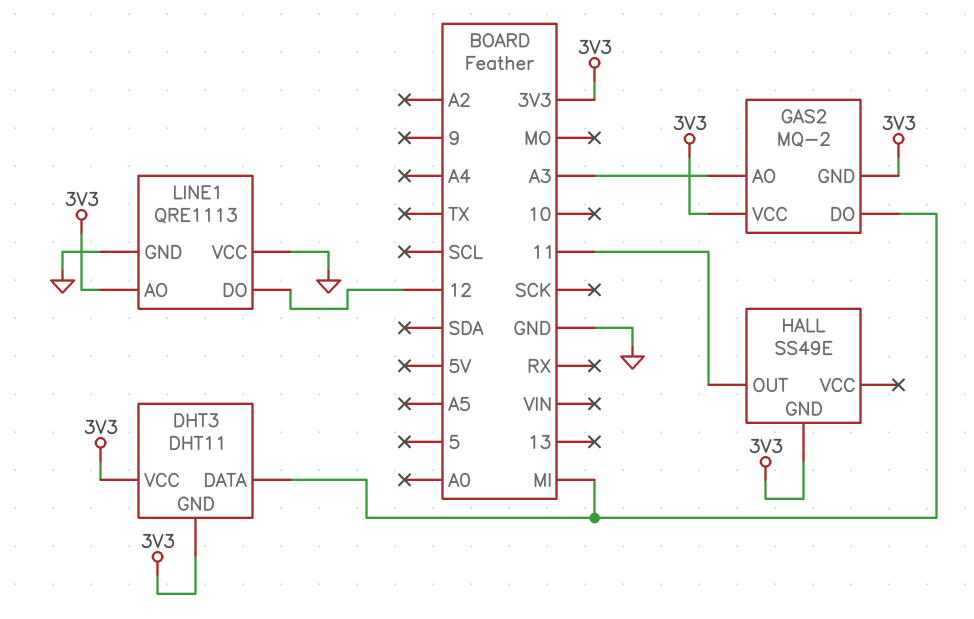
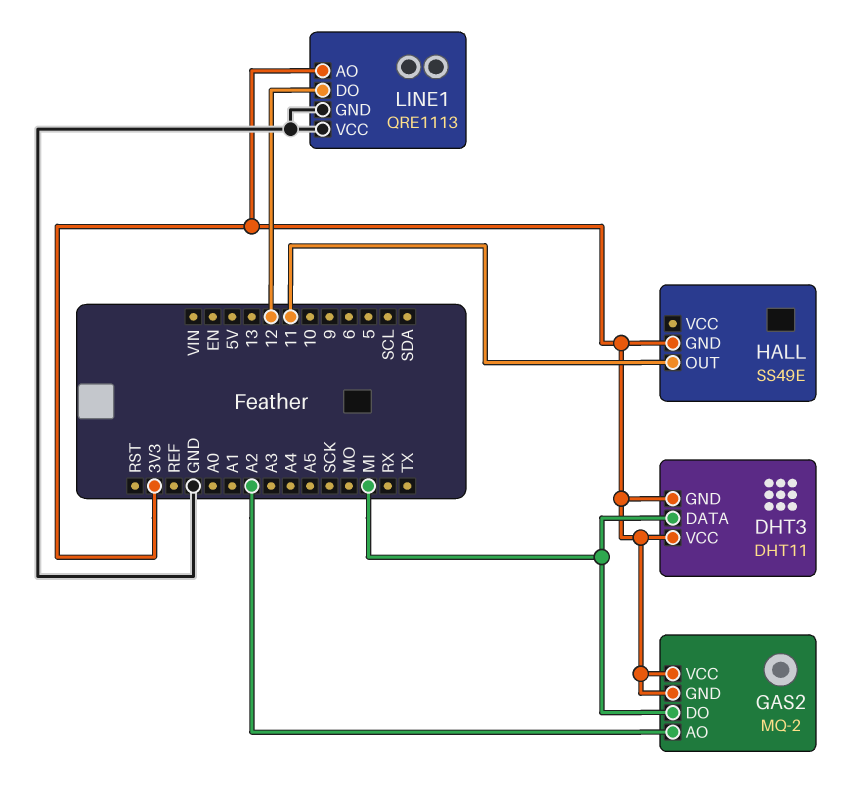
GAS2 pin AO: A3 -> A2

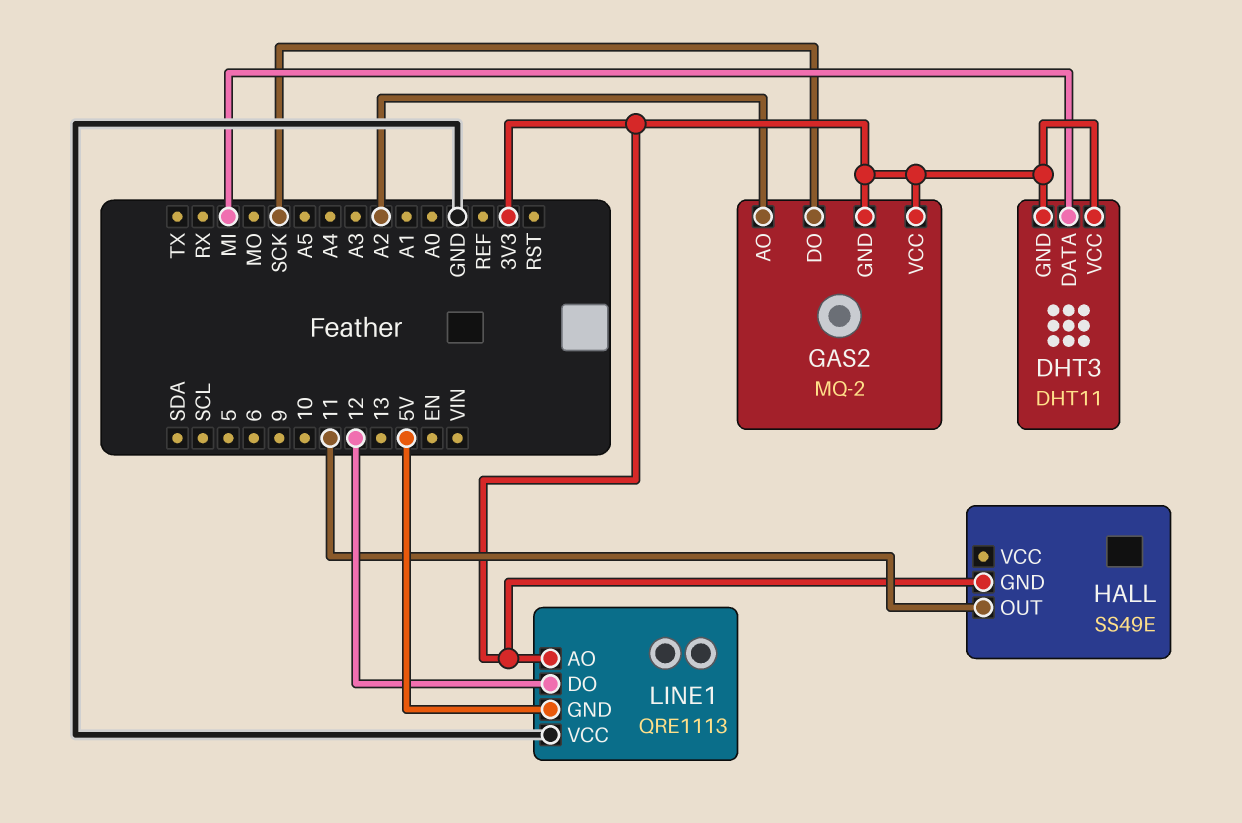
GAS2 pin DO: MI -> SCK
LINE1 pin GND: GND -> 5V

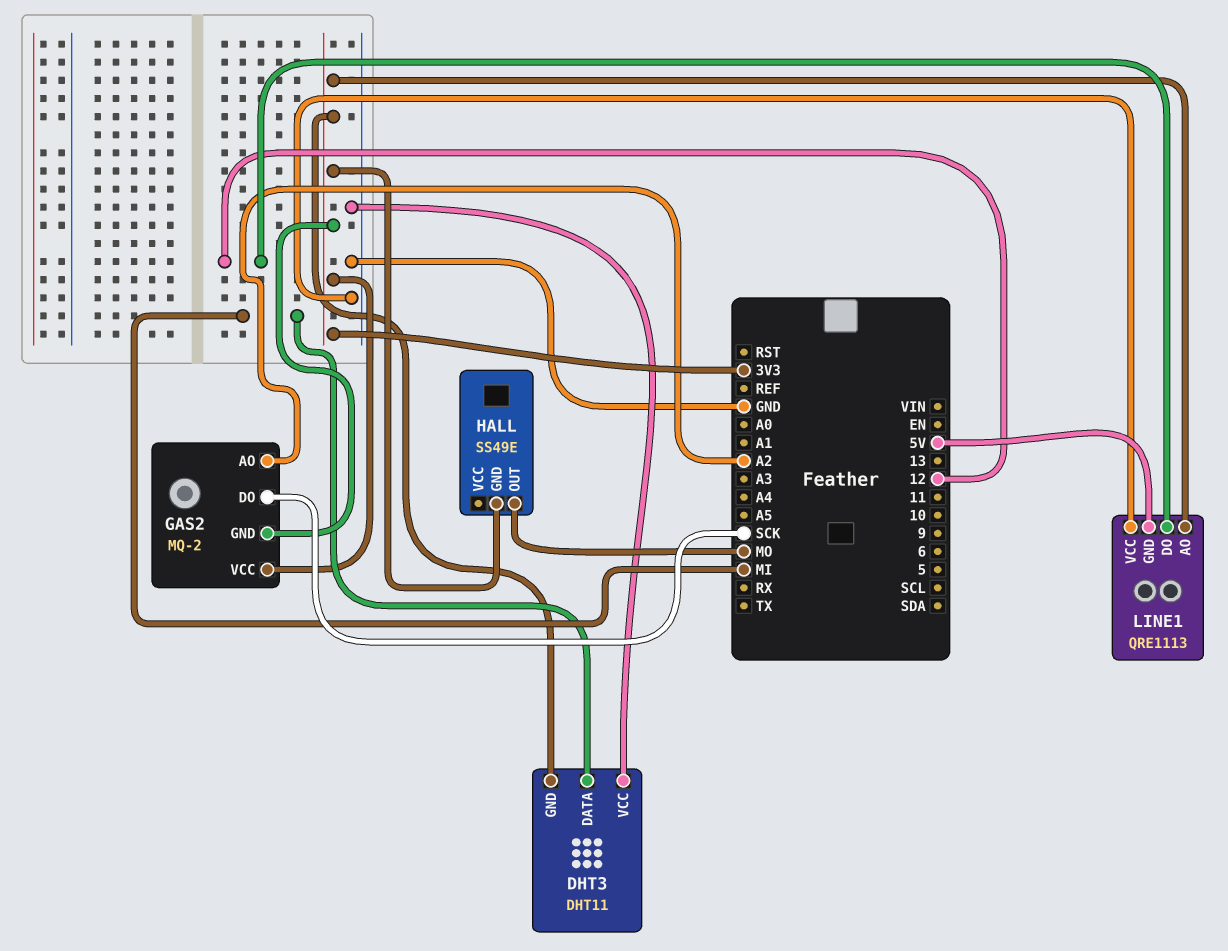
DHT3 pin VCC: 3V3 -> GND
HALL pin OUT: 11 -> MO

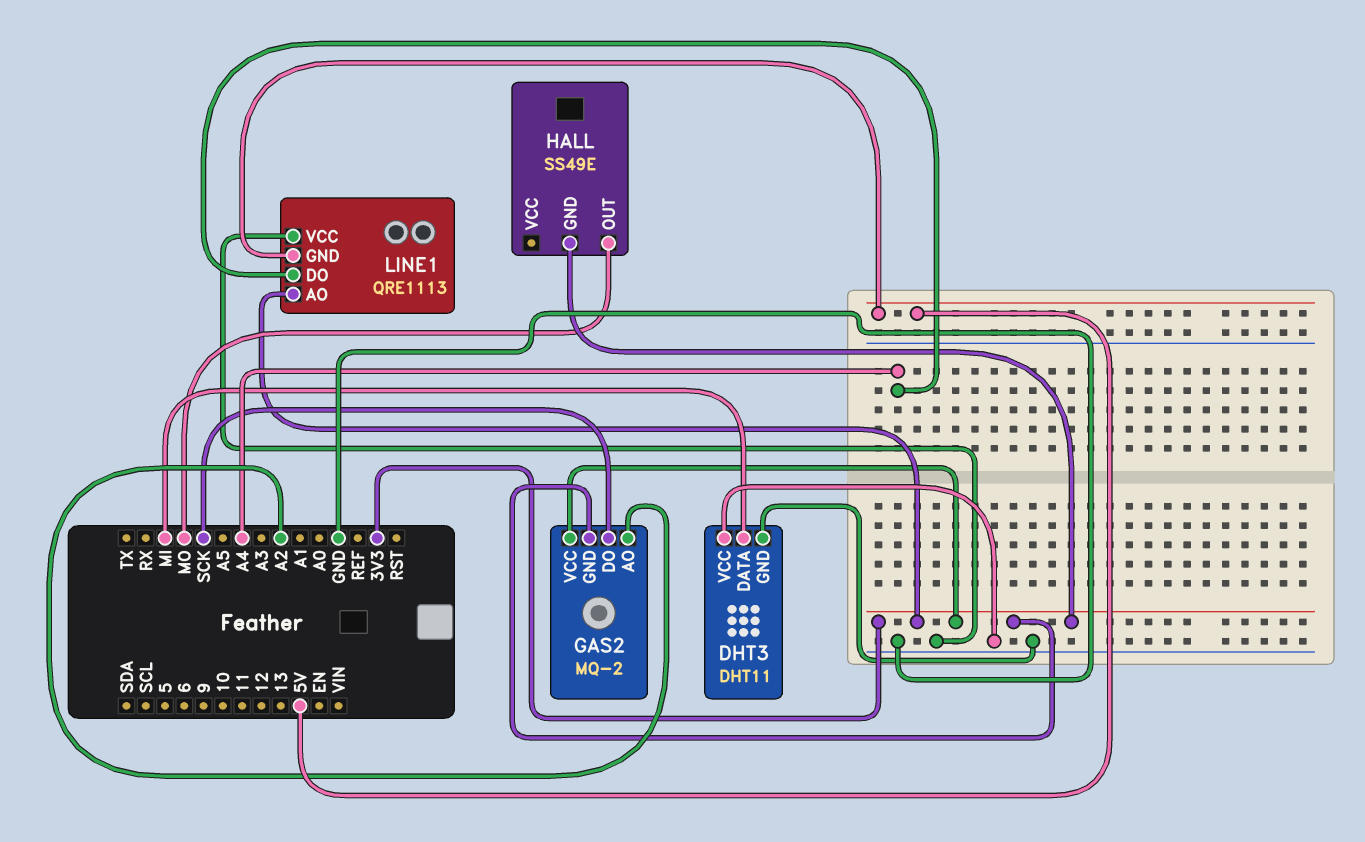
DHT3 pin GND: 3V3 -> GND
LINE1 pin DO: 12 -> A4

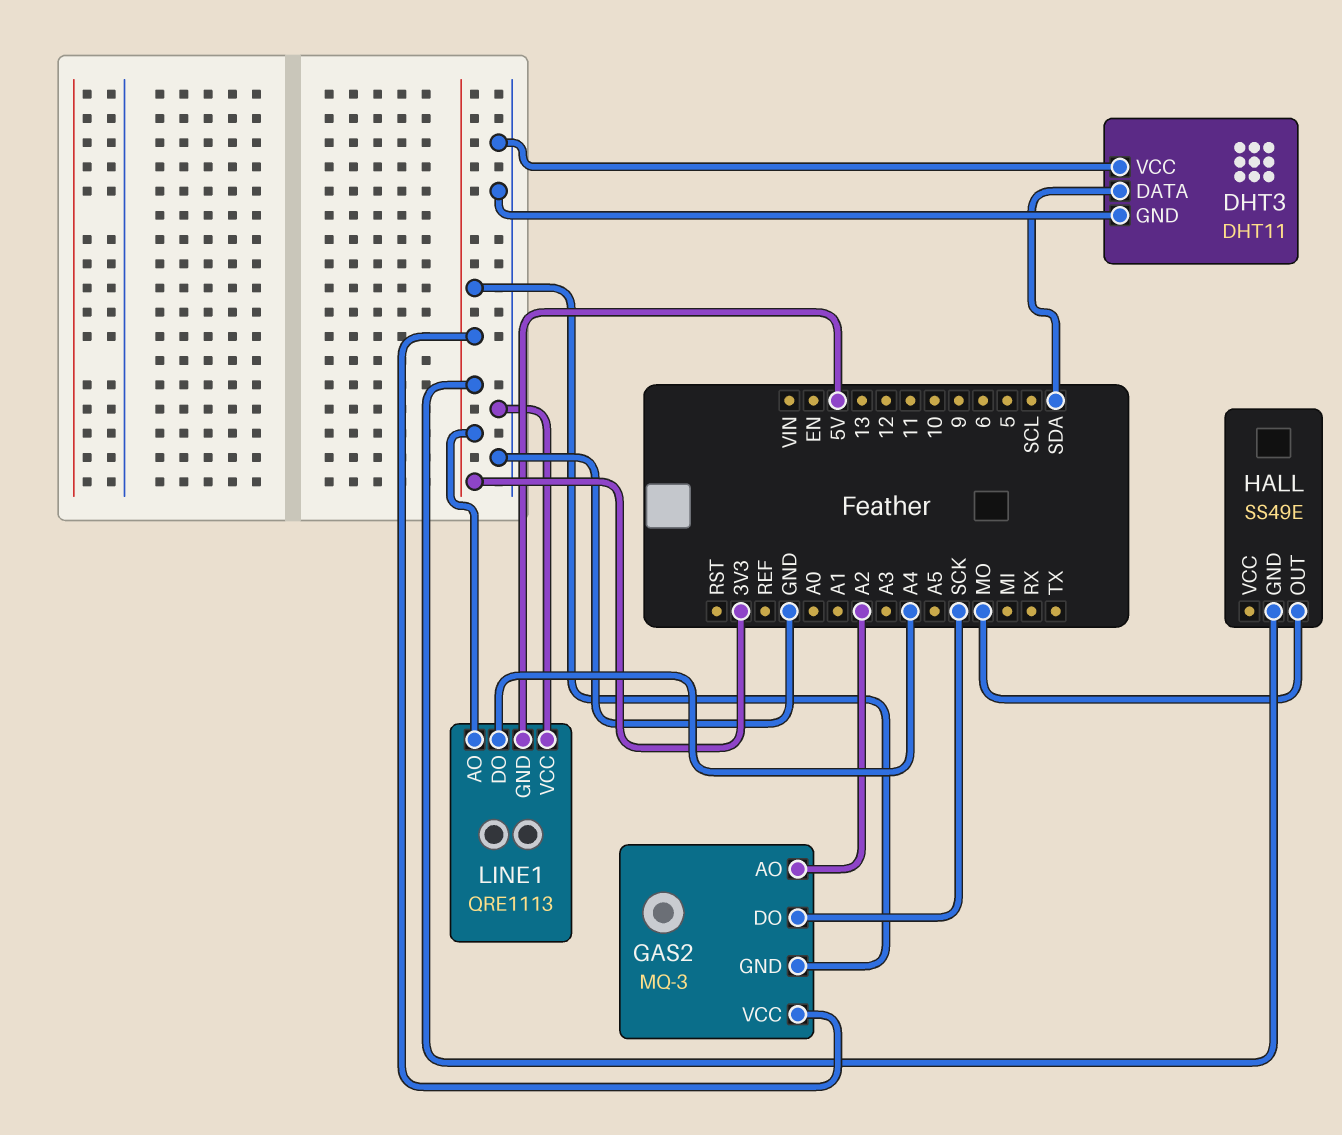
DHT3 pin DATA: MI -> SDA
GAS2: MQ-2 -> MQ-3

